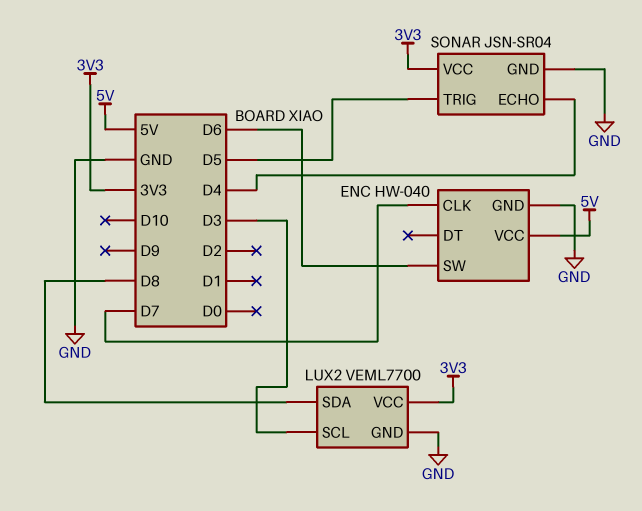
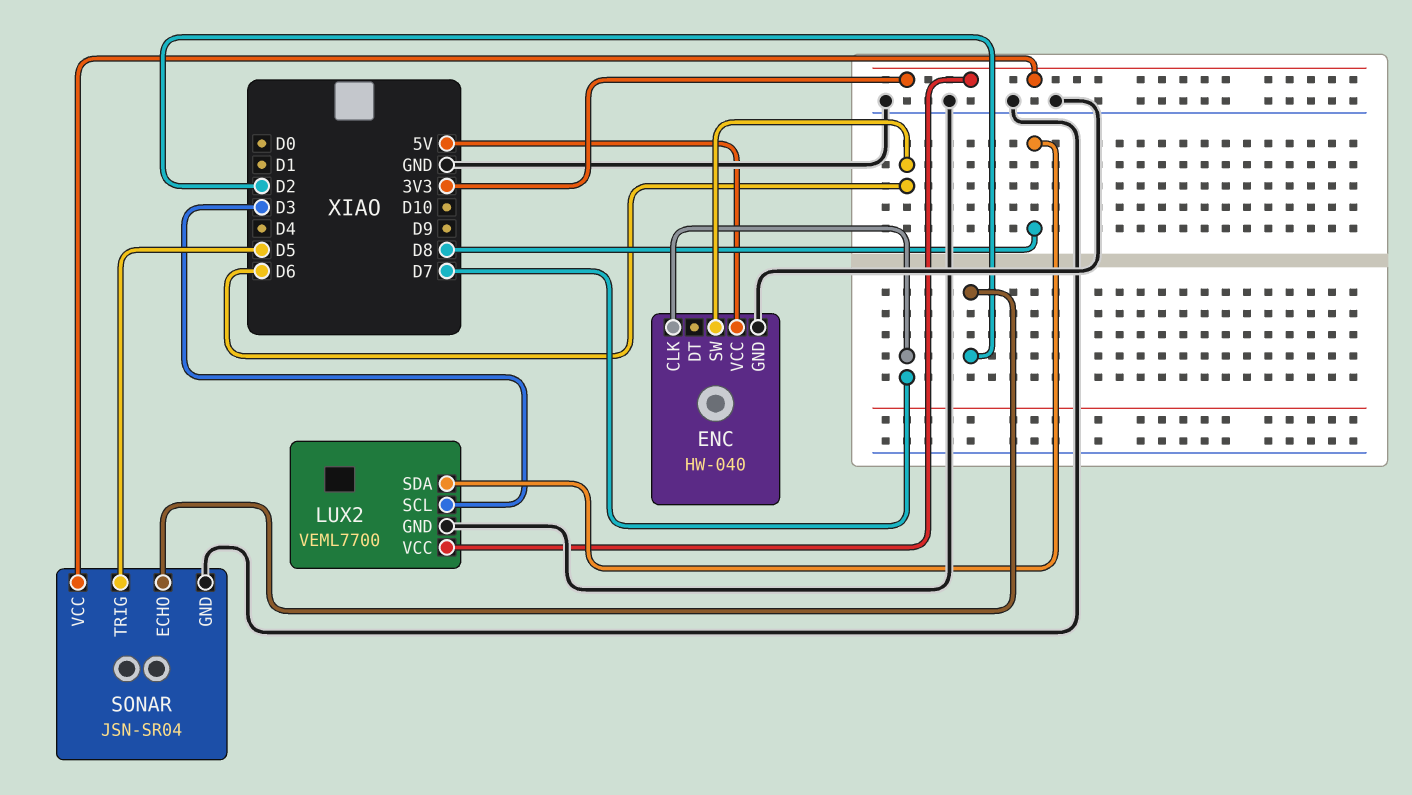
SONAR pin ECHO: D4 -> D2

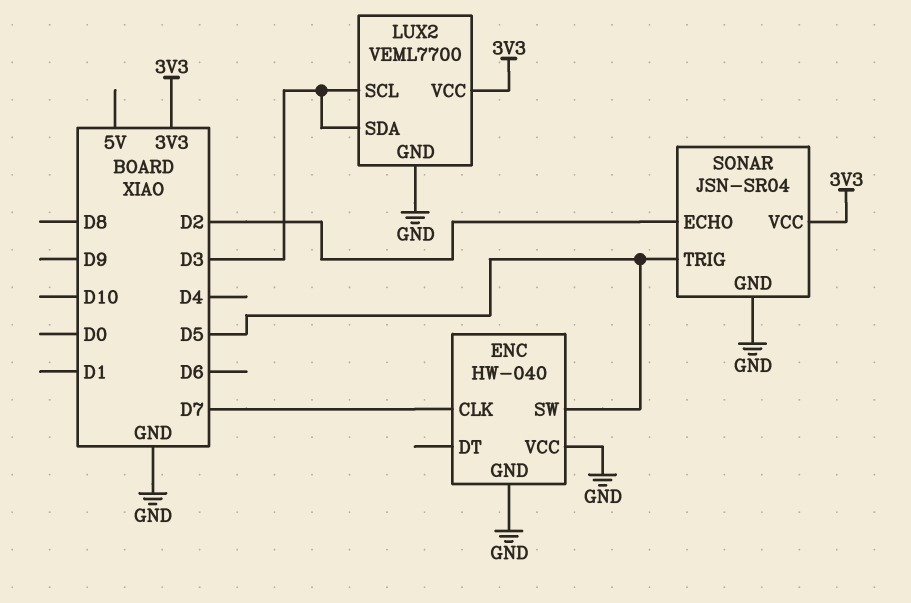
ENC pin SW: D6 -> D5
ENC pin VCC: 5V -> GND
LUX2 pin SDA: D8 -> D3

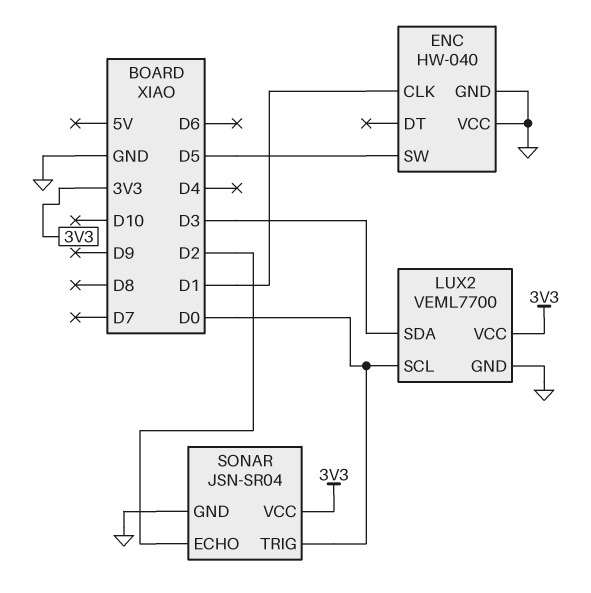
ENC pin CLK: D7 -> D1
LUX2 pin SCL: D3 -> D0
SONAR pin TRIG: D5 -> D0

